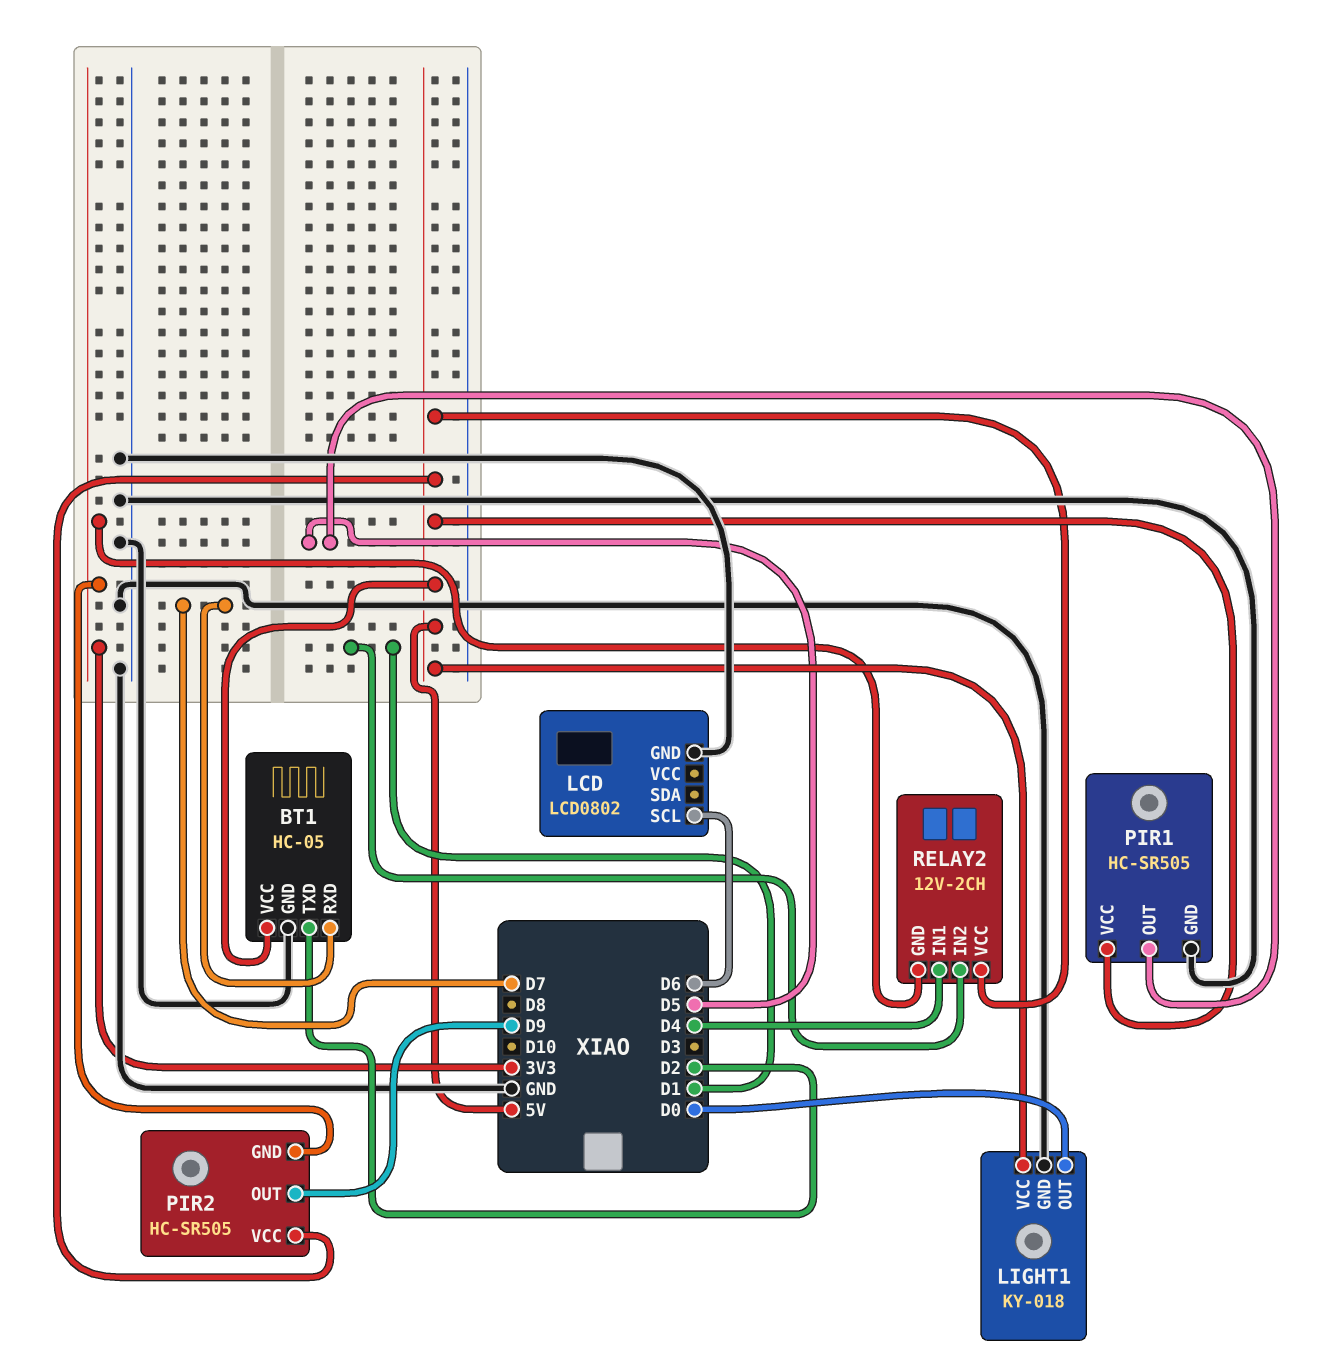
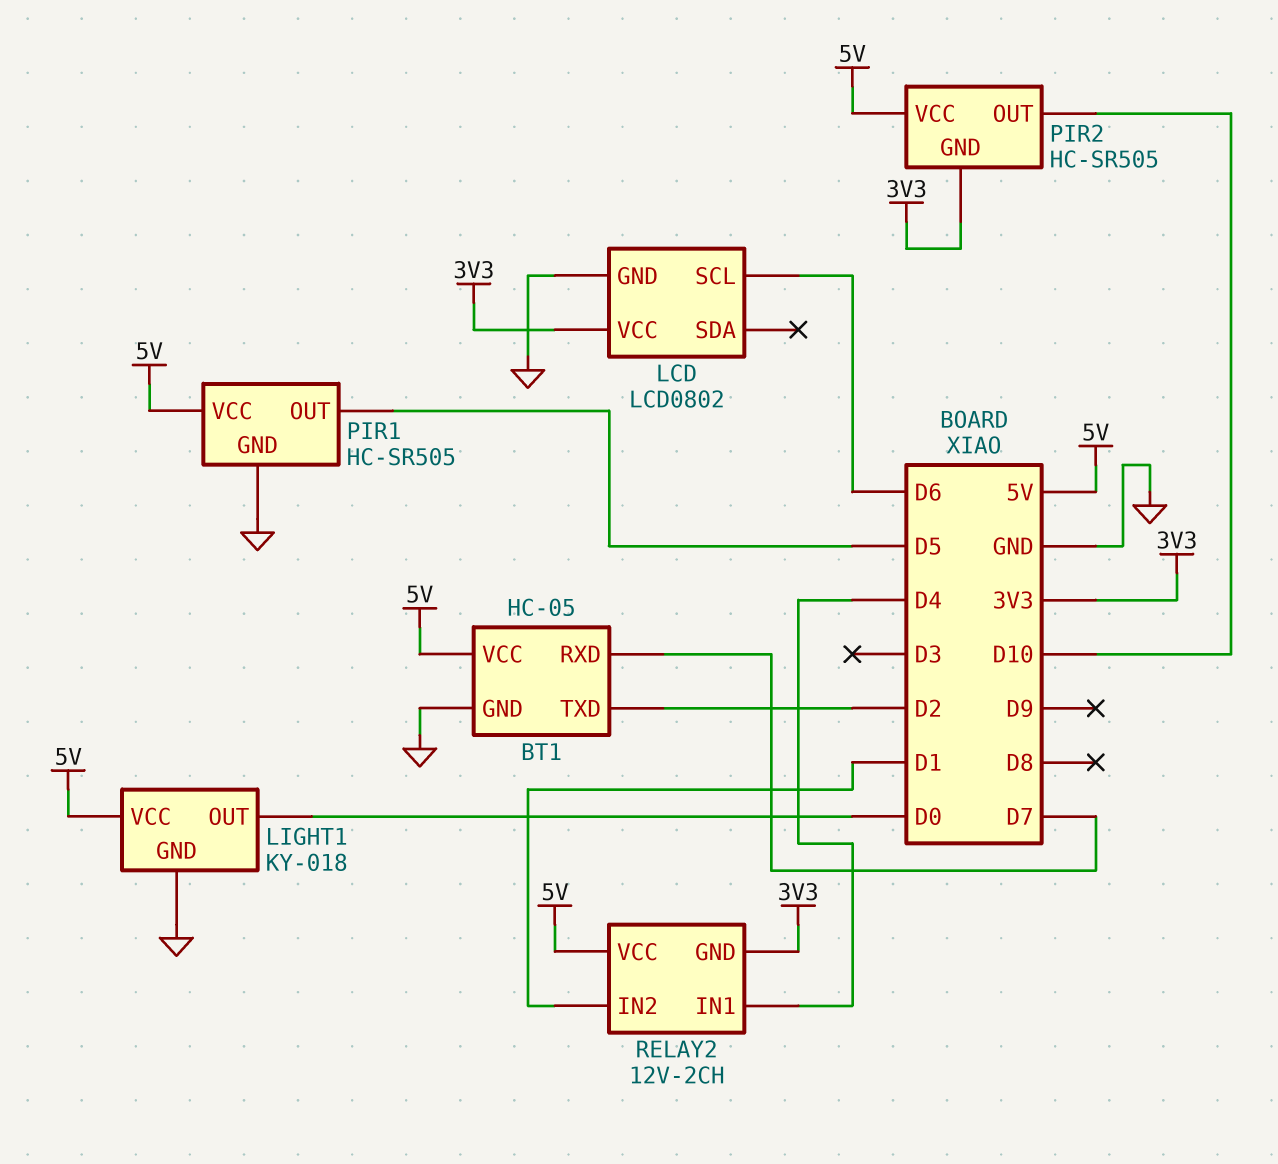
LCD pin VCC: none -> 3V3
PIR2 pin OUT: D9 -> D10

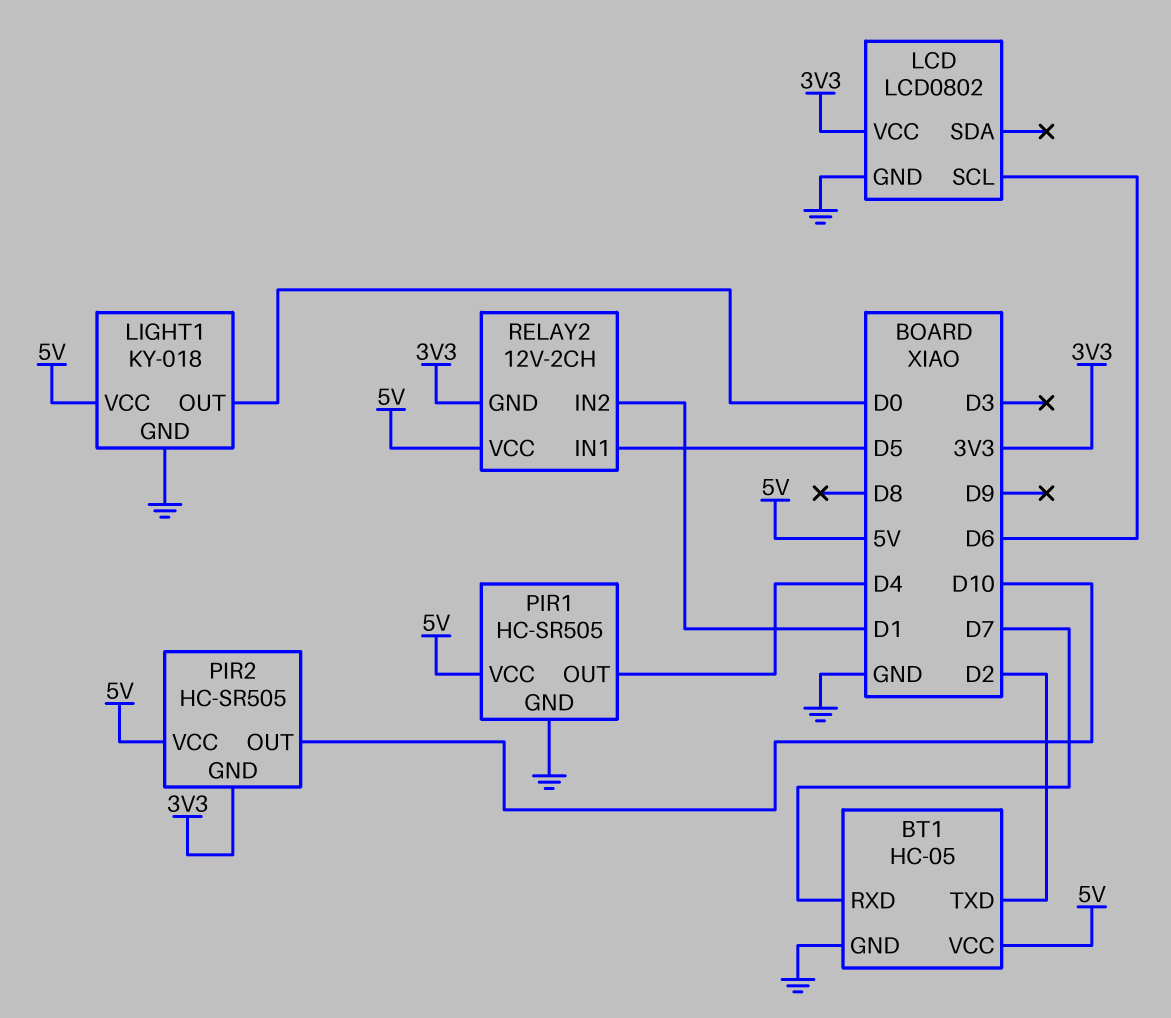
PIR1 pin OUT: D5 -> D4
RELAY2 pin IN1: D4 -> D5

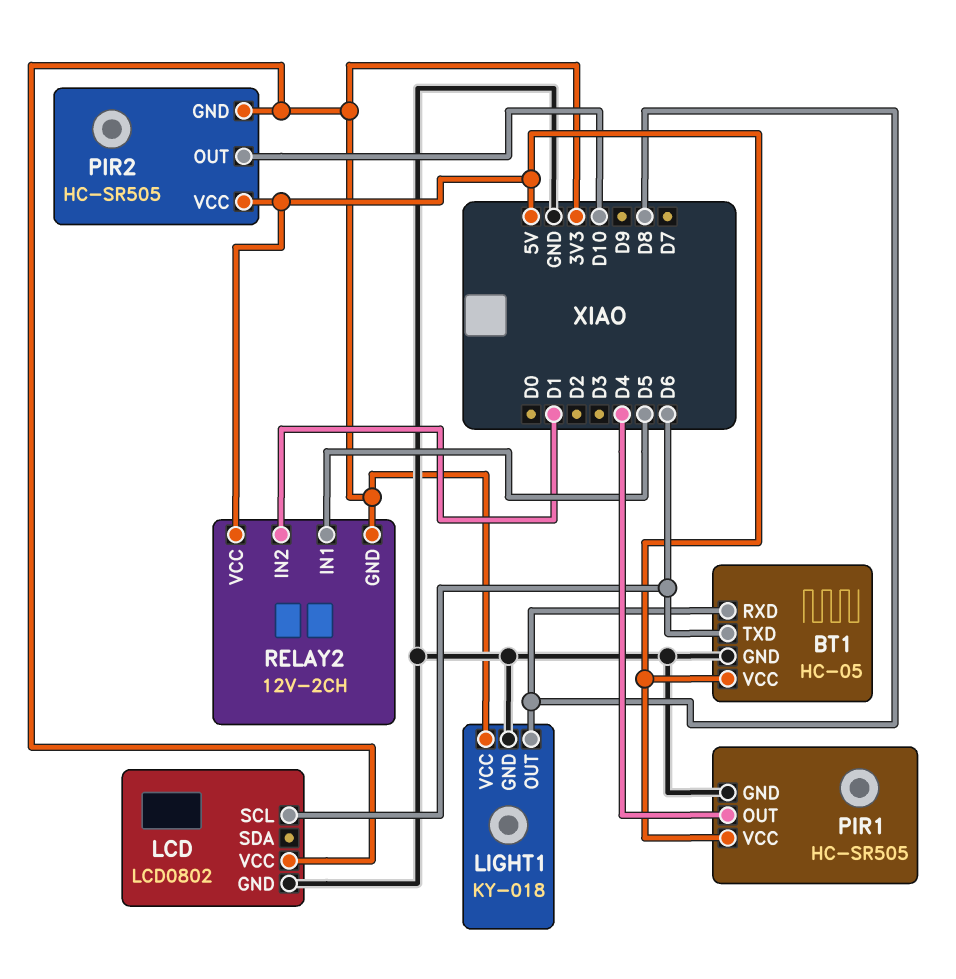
BT1 pin RXD: D7 -> D8
BT1 pin TXD: D2 -> D6
LIGHT1 pin OUT: D0 -> D8
LIGHT1 pin VCC: 5V -> 3V3

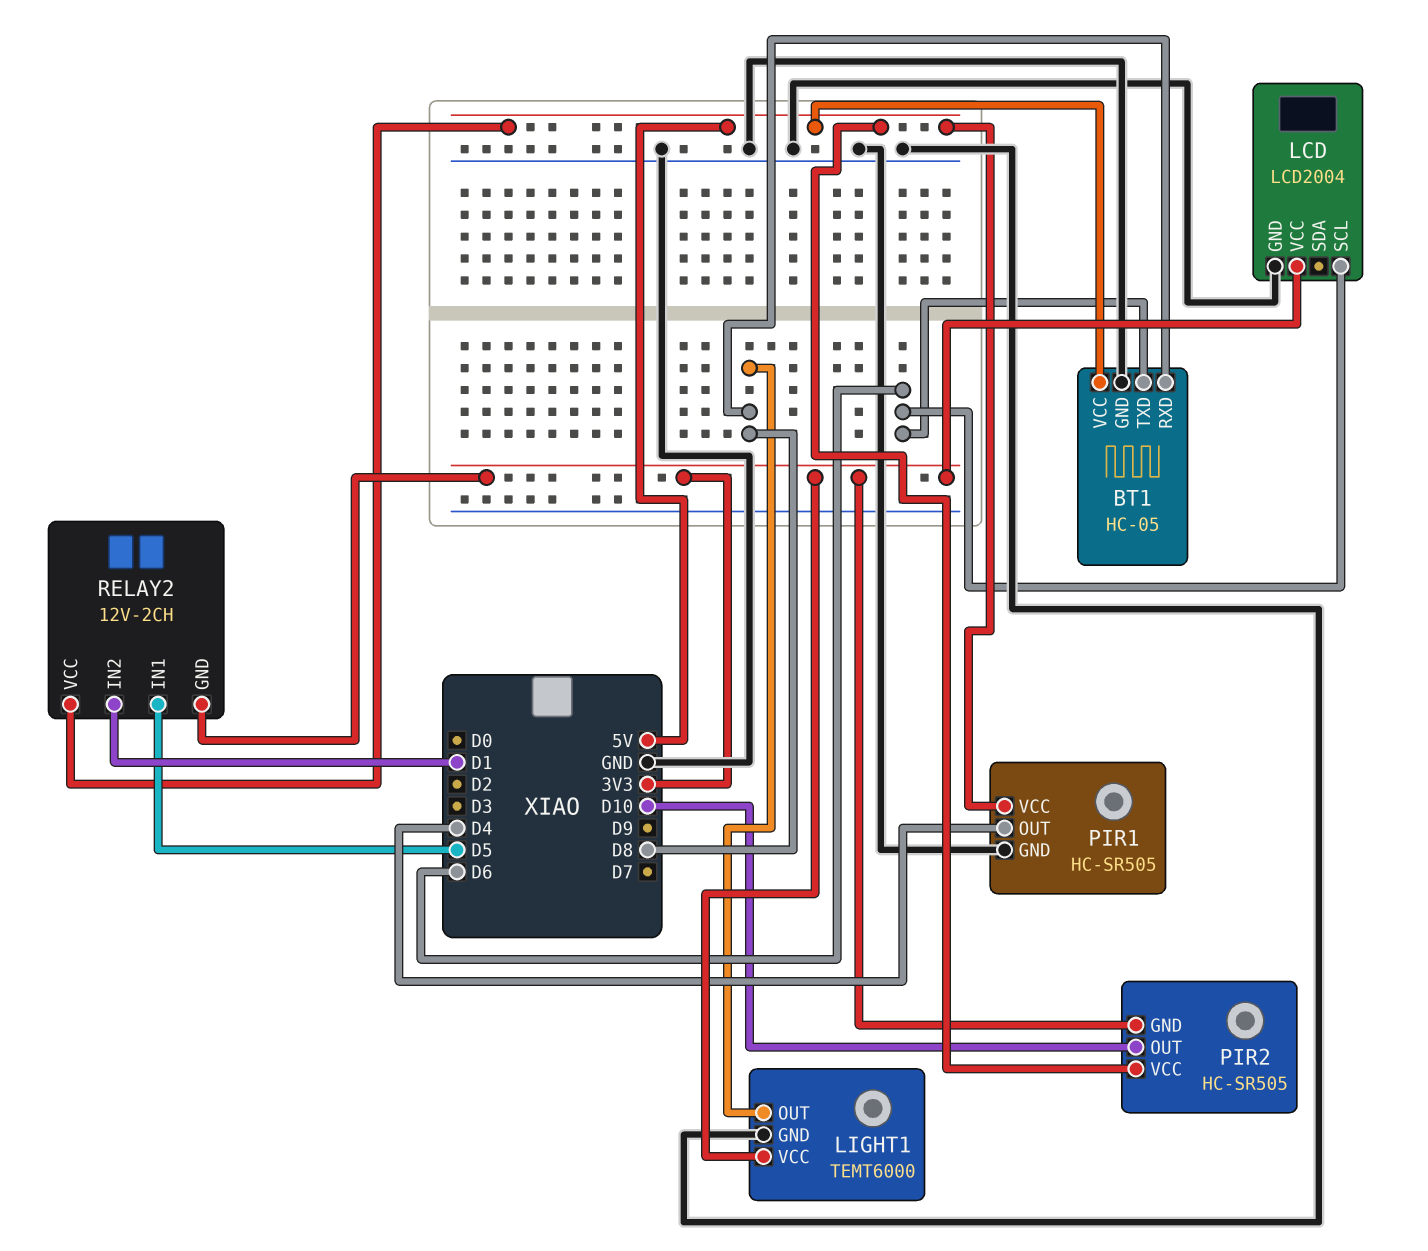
LCD: LCD0802 -> LCD2004
LIGHT1: KY-018 -> TEMT6000

